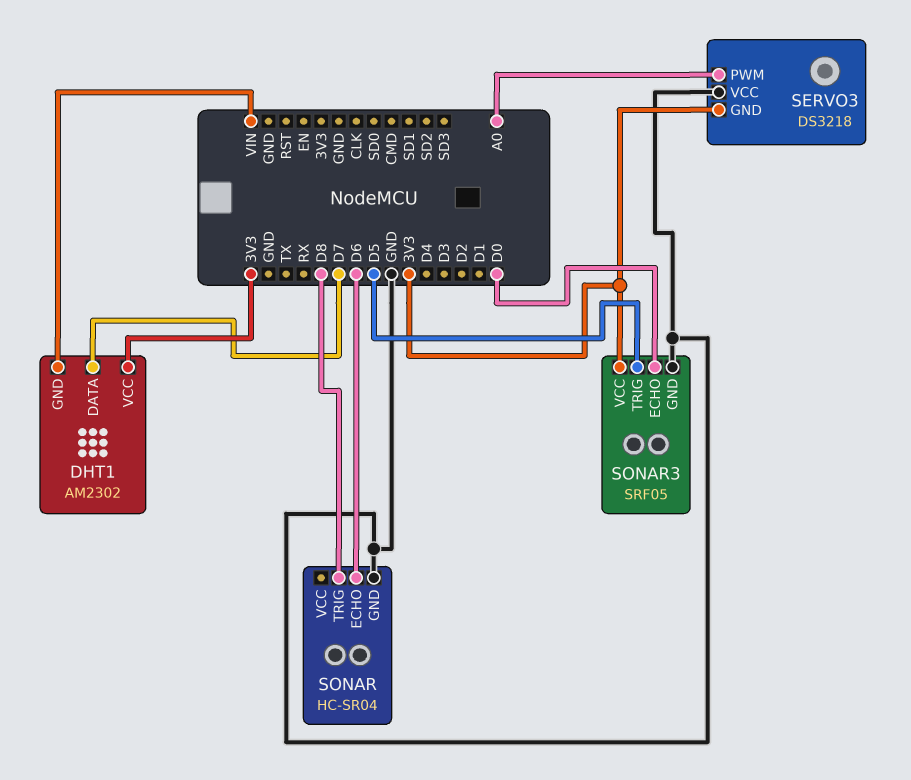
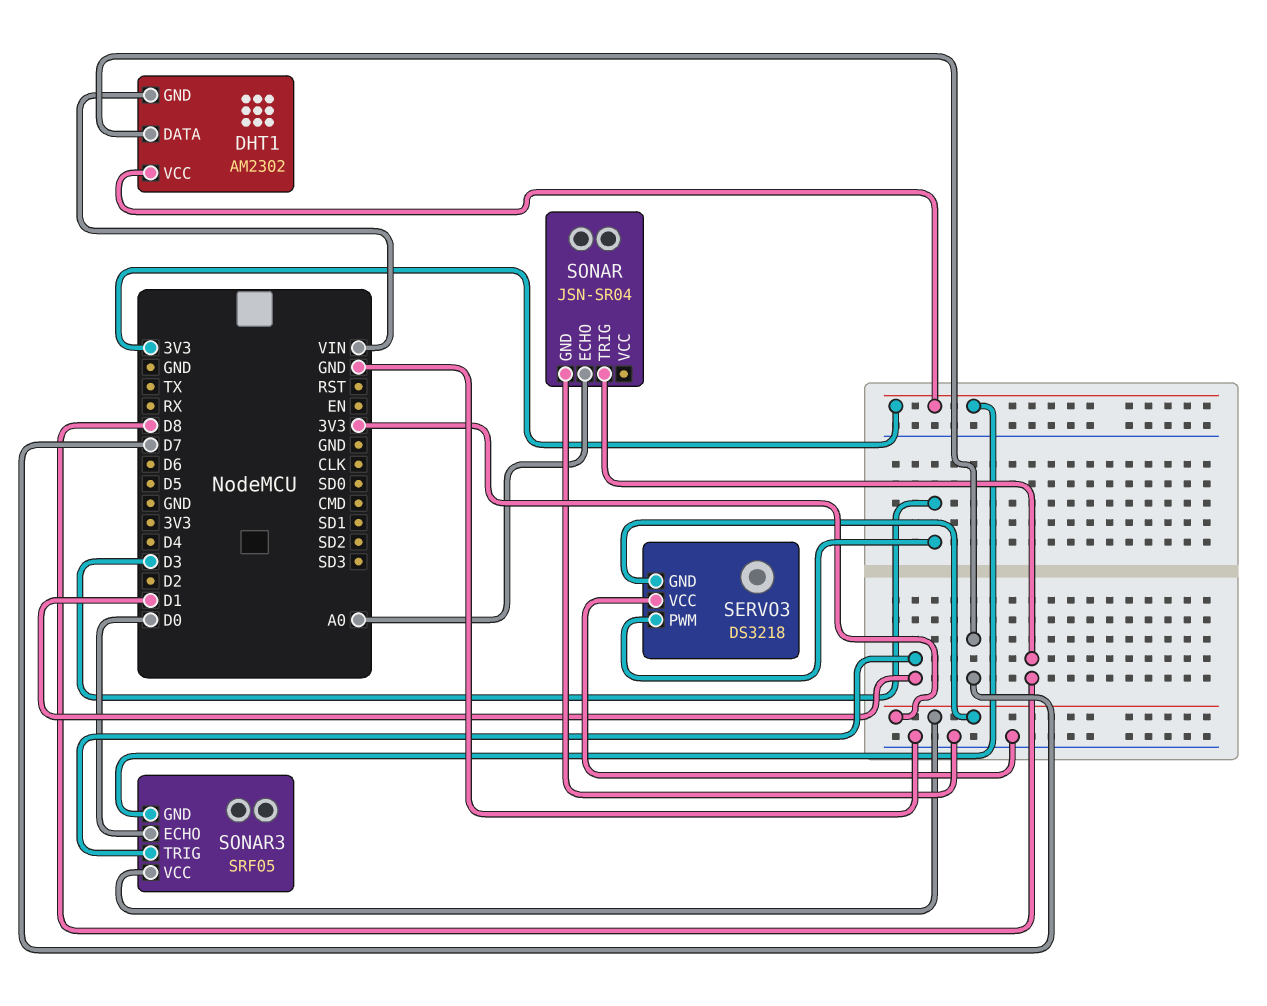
SERVO3 pin PWM: A0 -> D3
SONAR: HC-SR04 -> JSN-SR04
SONAR pin ECHO: D6 -> A0
SONAR3 pin GND: GND -> 3V3
SONAR3 pin TRIG: D5 -> D1

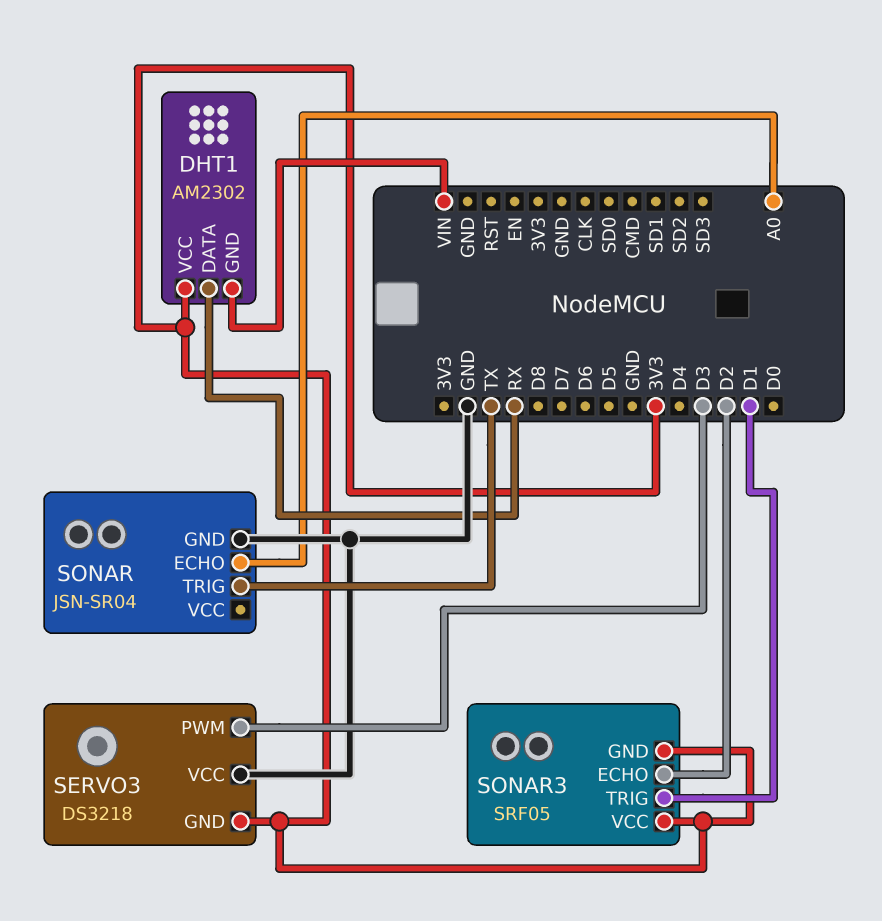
DHT1 pin DATA: D7 -> RX
SONAR pin TRIG: D8 -> TX
SONAR3 pin ECHO: D0 -> D2

